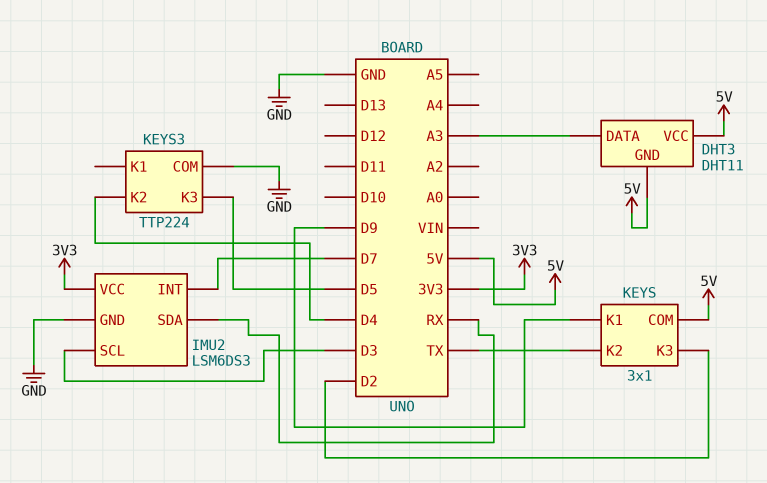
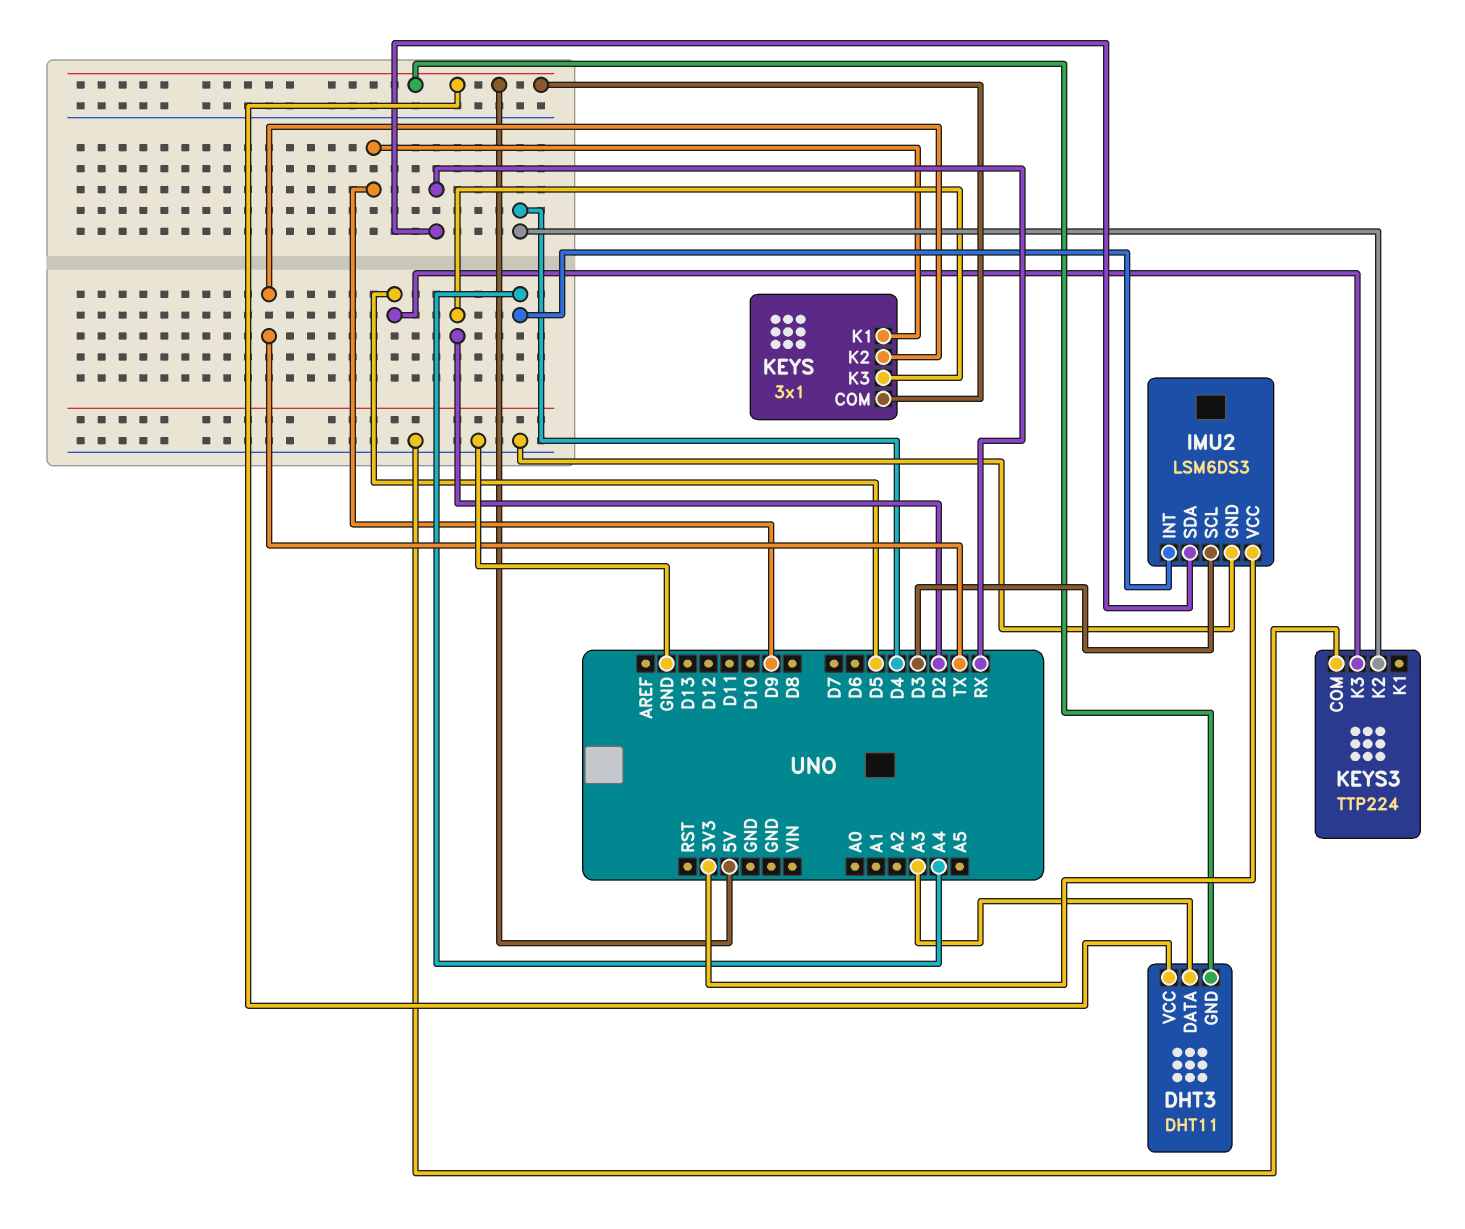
IMU2 pin INT: D7 -> A4

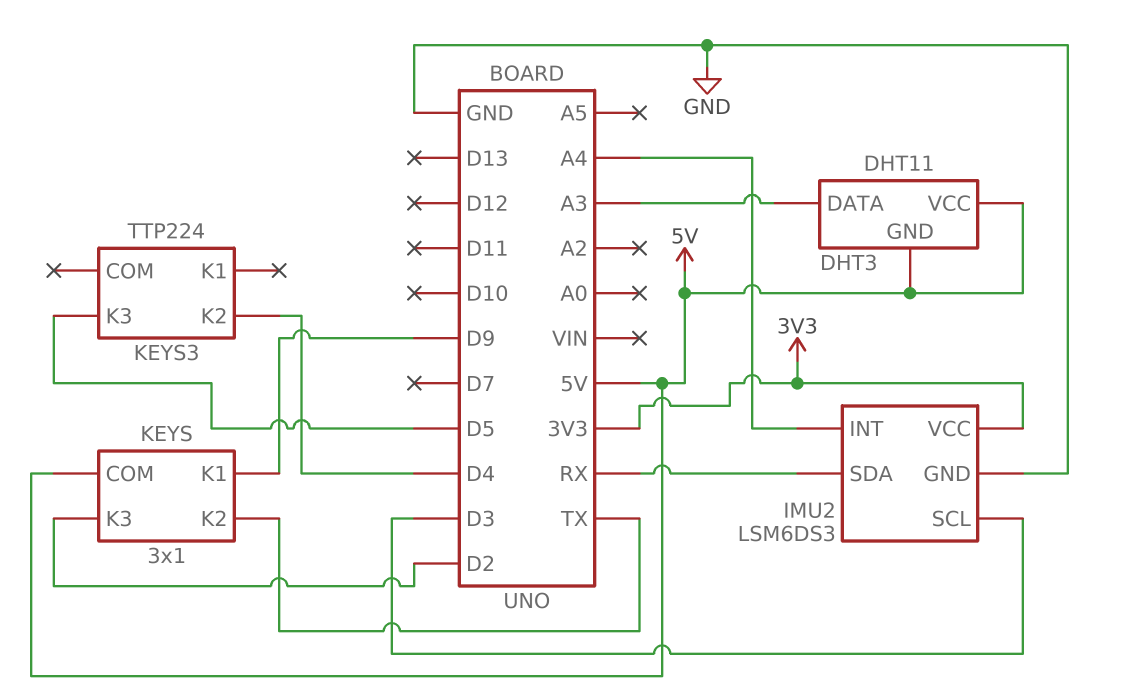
KEYS3 pin COM: GND -> none

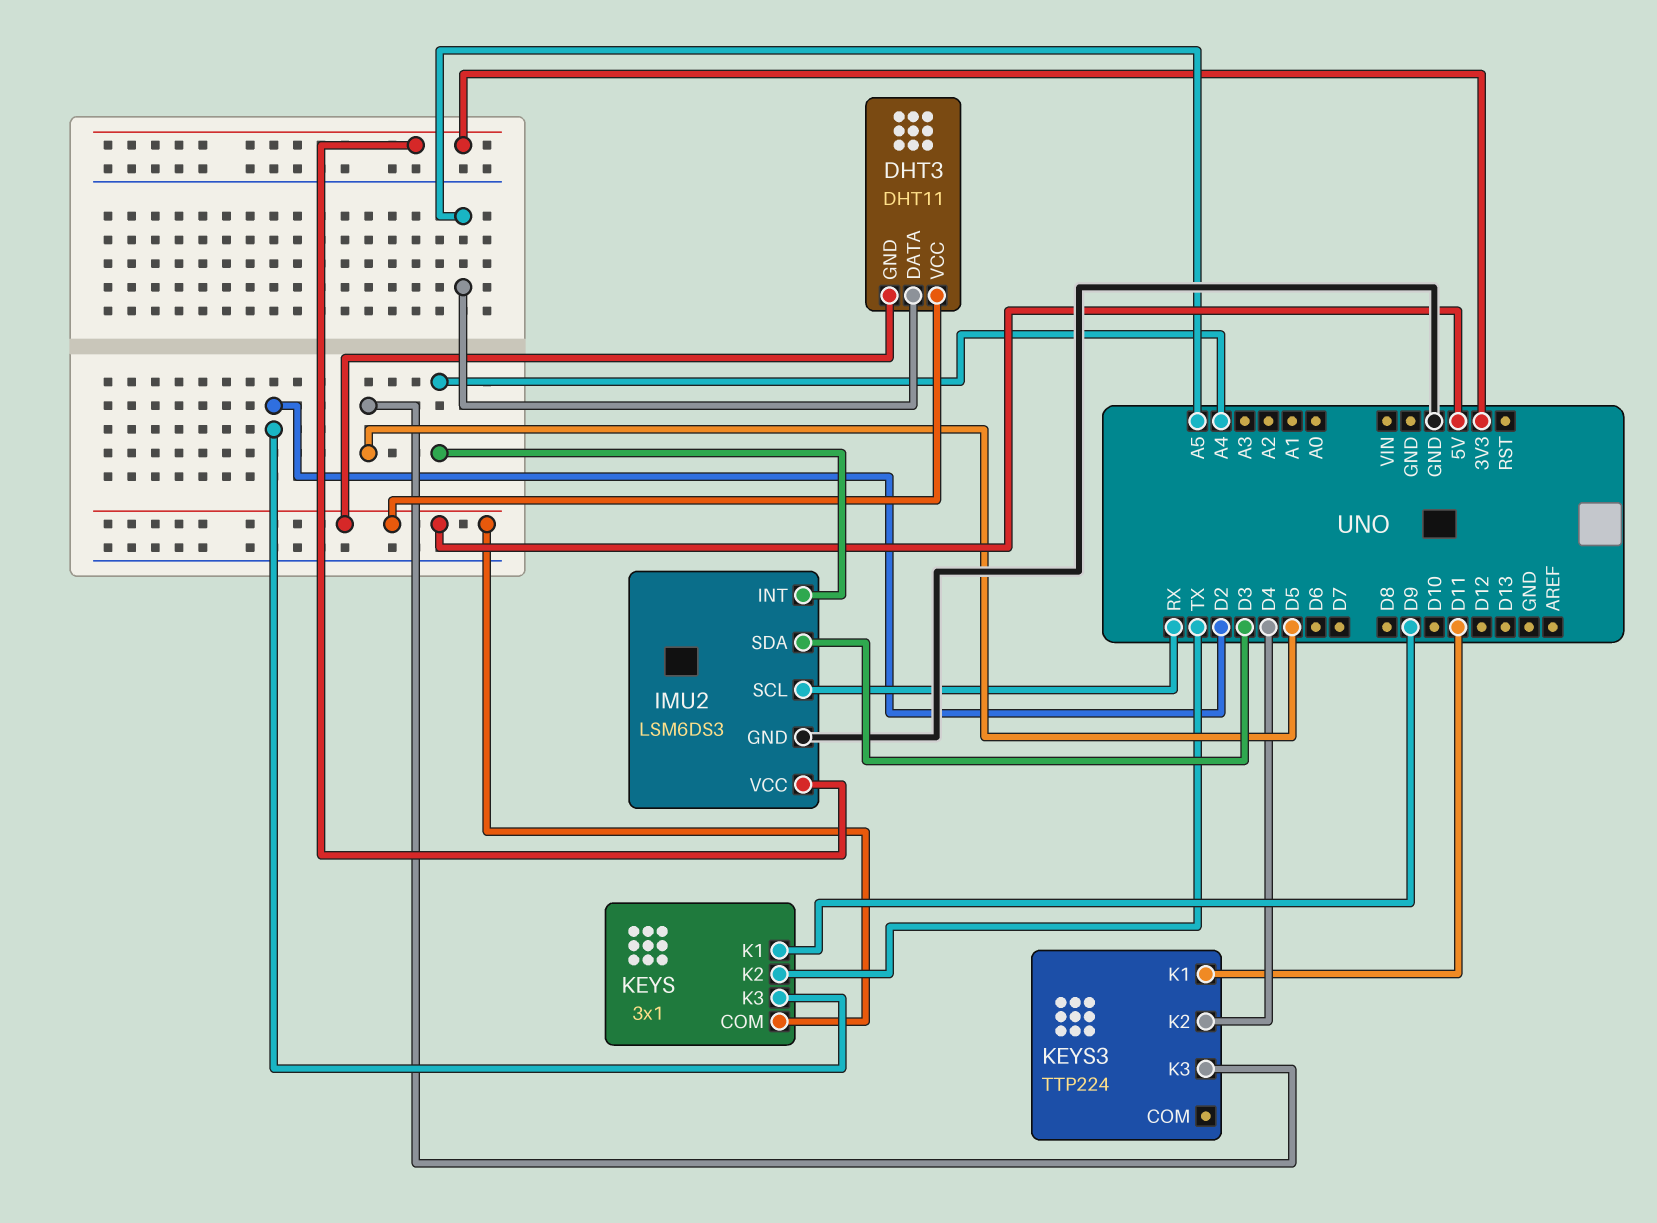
DHT3 pin DATA: A3 -> A5
IMU2 pin SCL: D3 -> RX
IMU2 pin SDA: RX -> D3
KEYS3 pin K1: none -> D11

